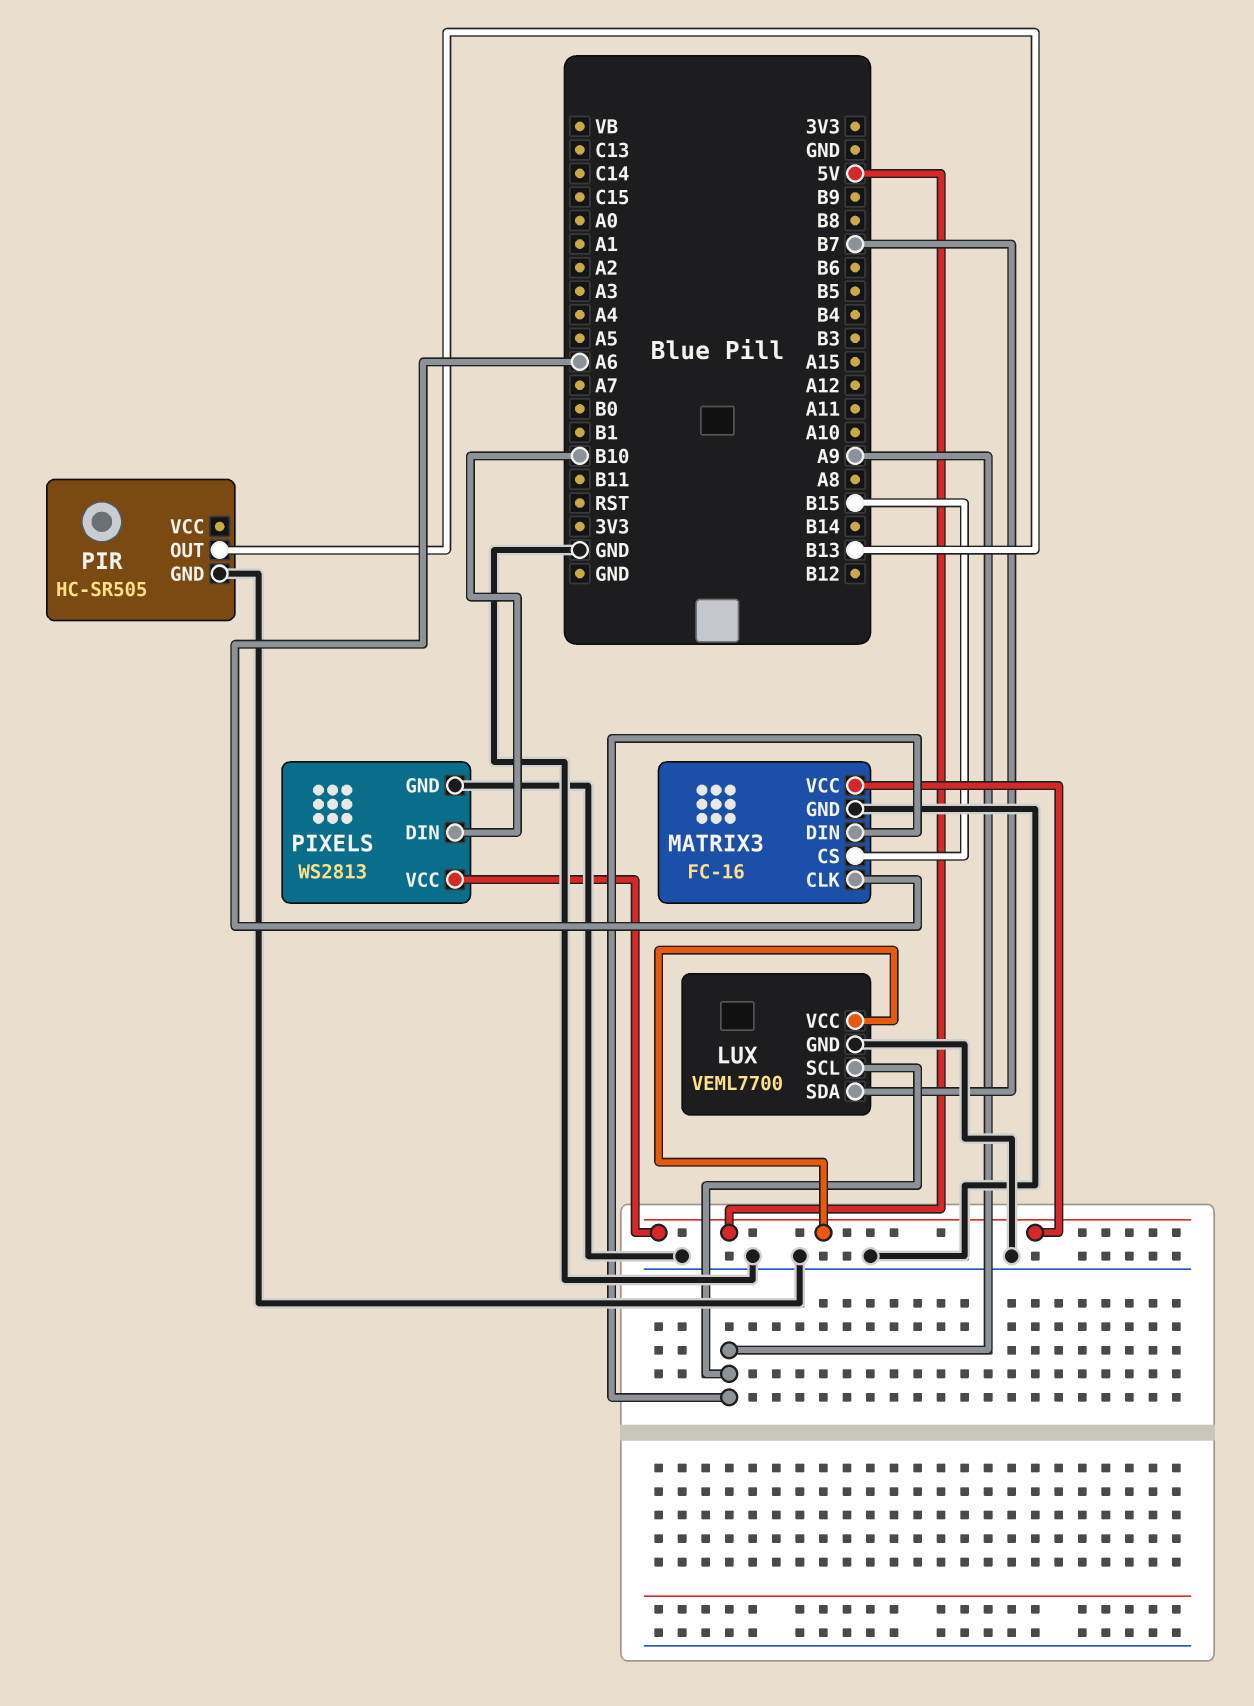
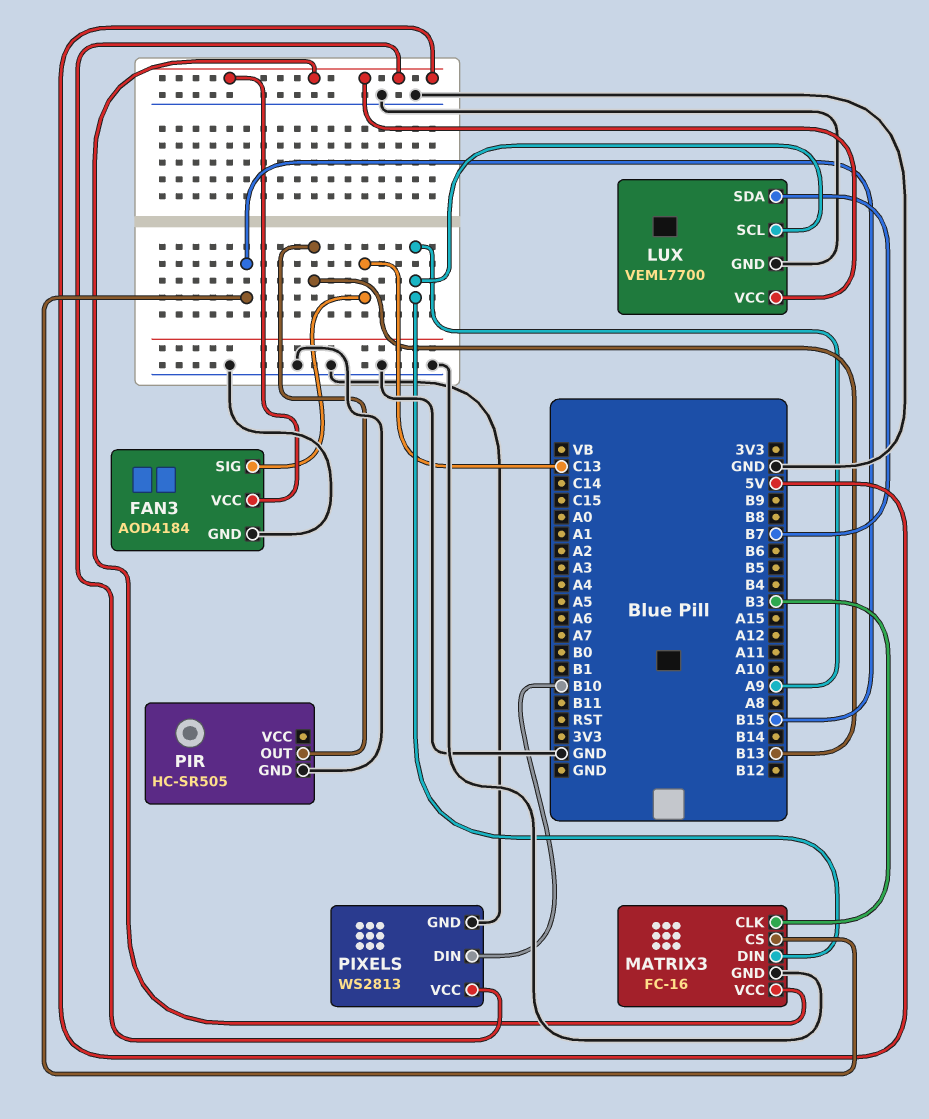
FAN3: none -> AOD4184
FAN3 pin GND: none -> GND
FAN3 pin SIG: none -> C13
FAN3 pin VCC: none -> 5V
MATRIX3 pin CLK: A6 -> B3

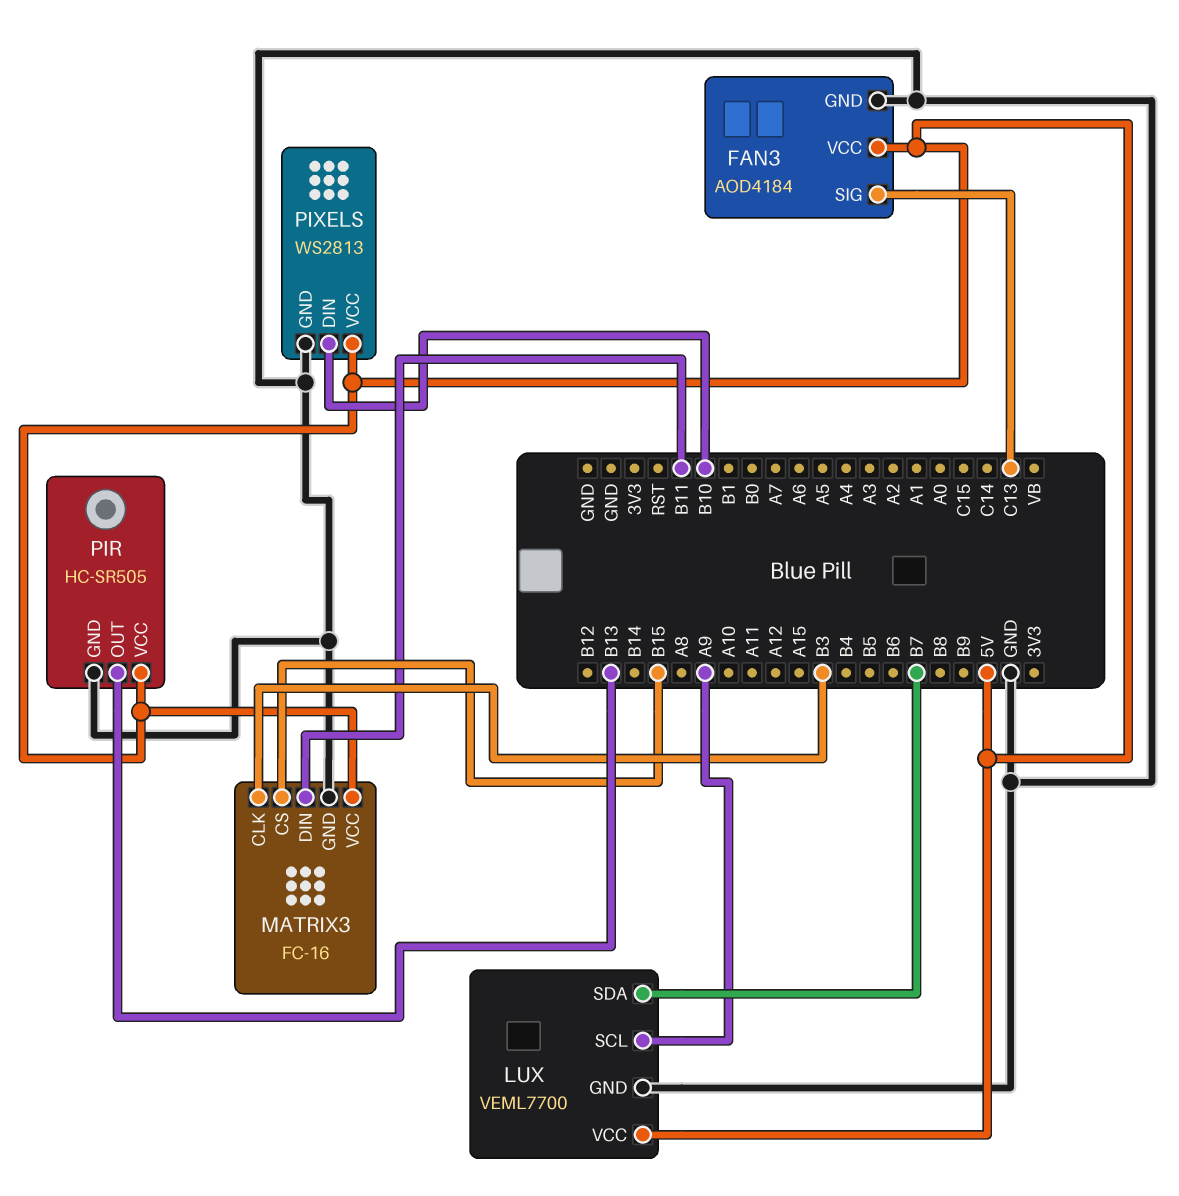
MATRIX3 pin DIN: A9 -> B11
PIR pin VCC: none -> 5V

